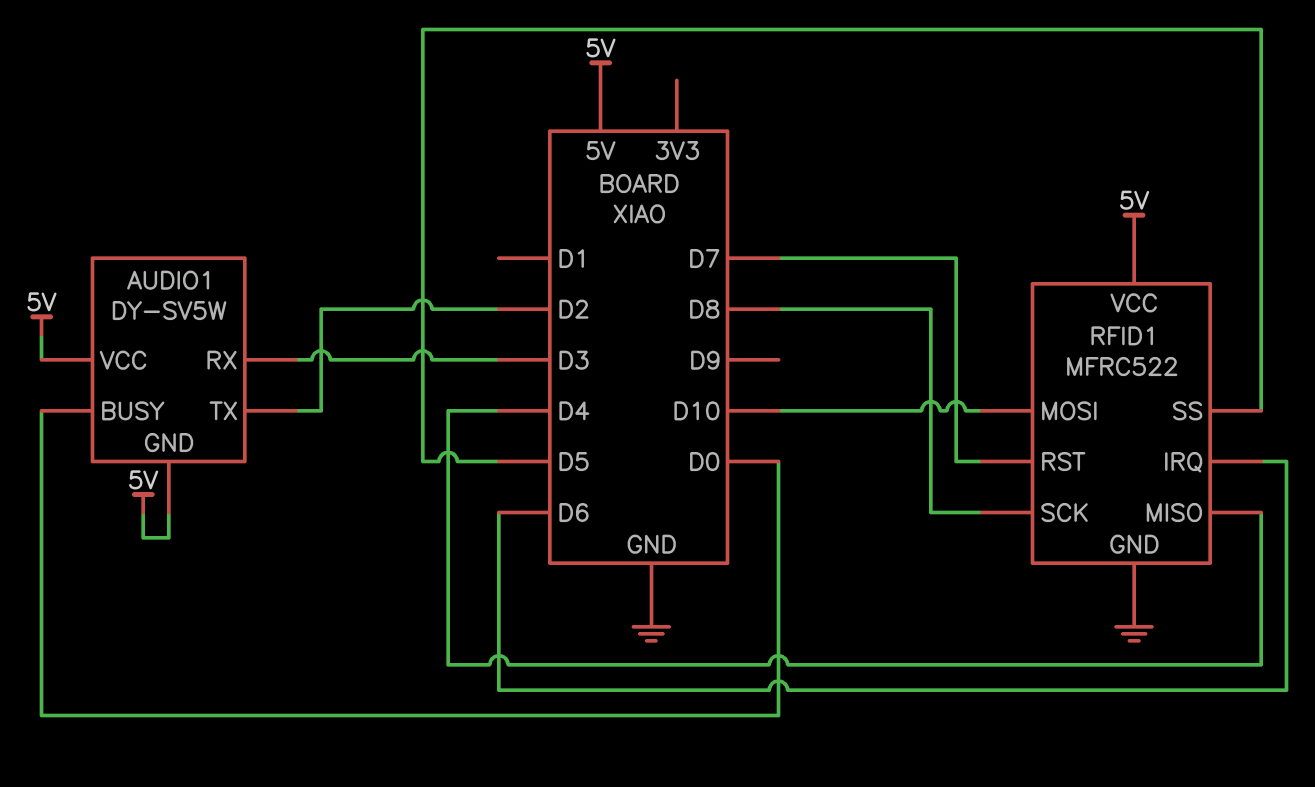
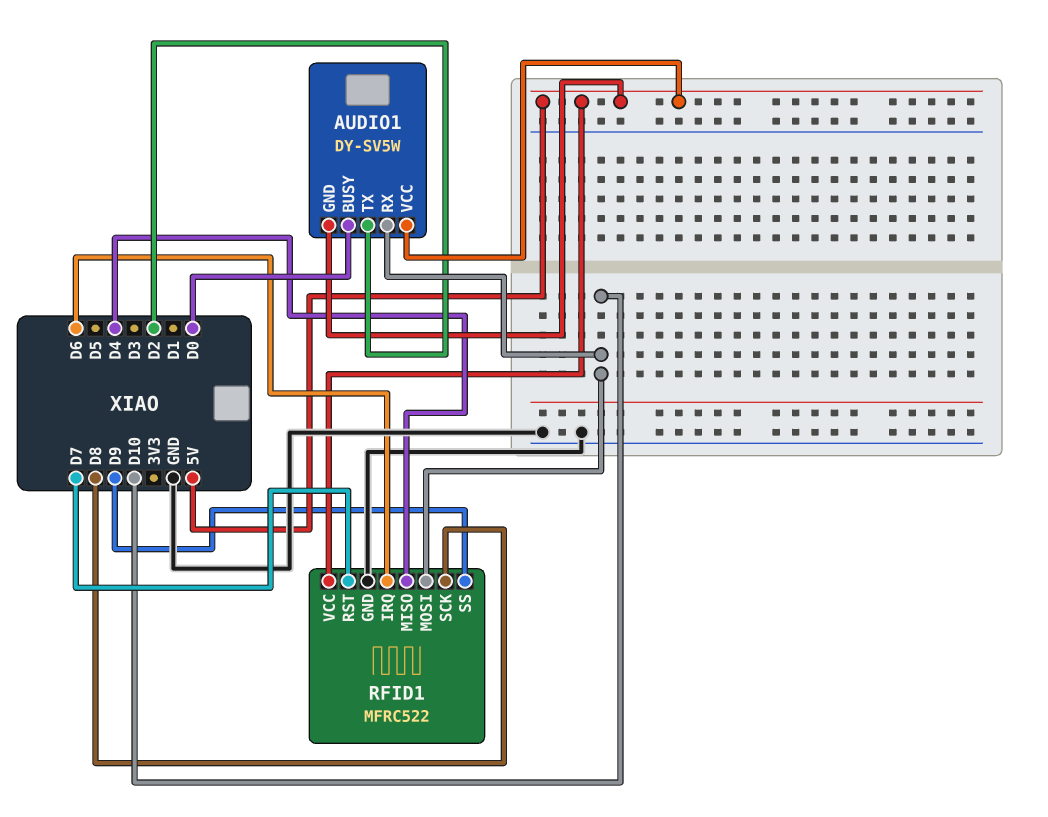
AUDIO1 pin RX: D3 -> D10
RFID1 pin SS: D5 -> D9

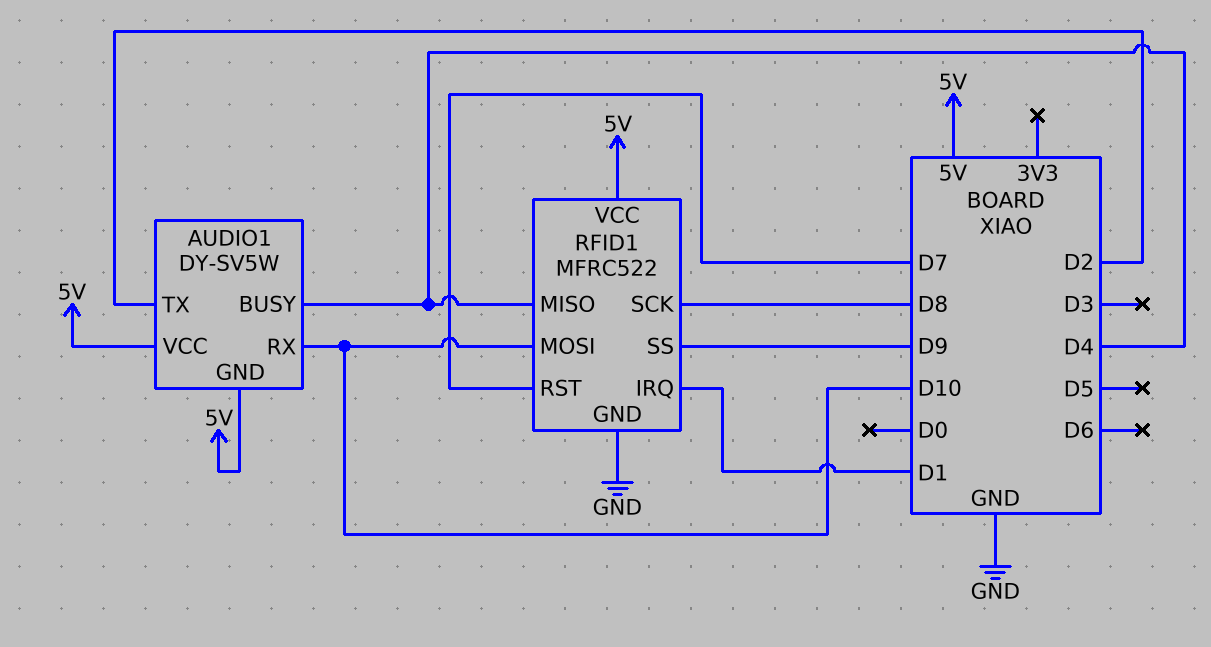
AUDIO1 pin BUSY: D0 -> D4
RFID1 pin IRQ: D6 -> D1

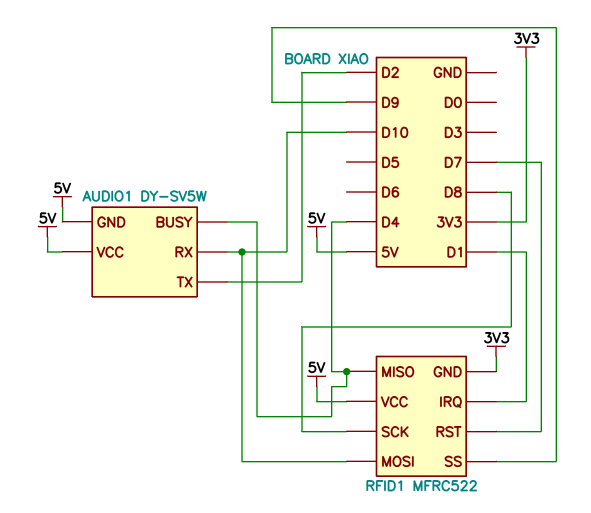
RFID1 pin GND: GND -> 3V3

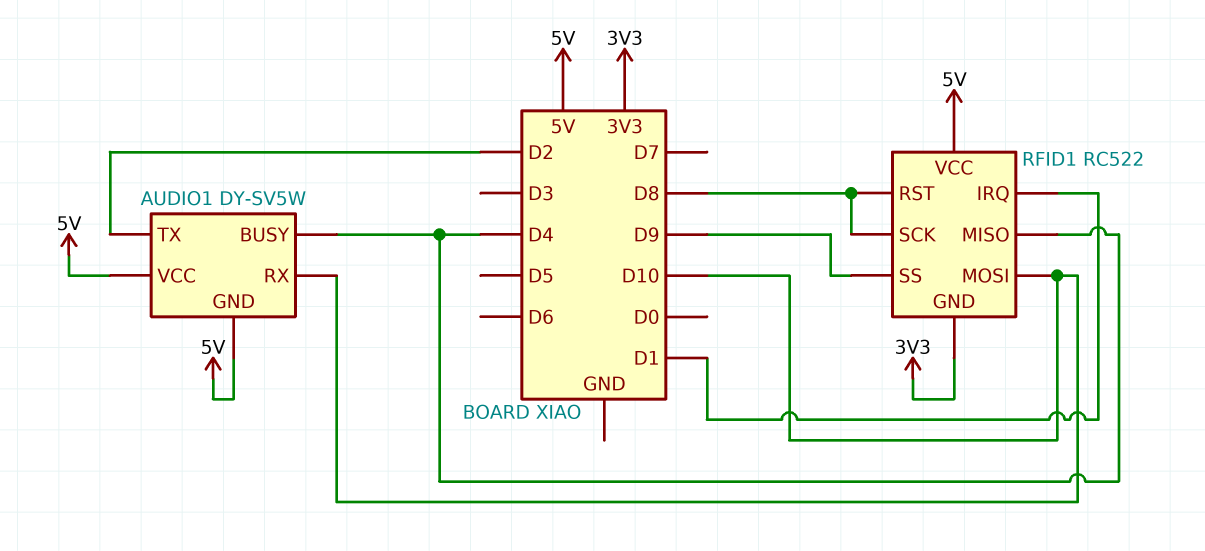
RFID1: MFRC522 -> RC522
RFID1 pin RST: D7 -> D8

